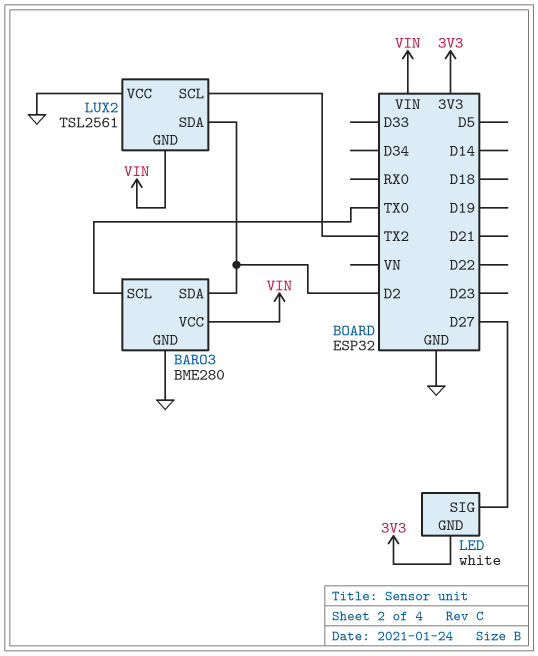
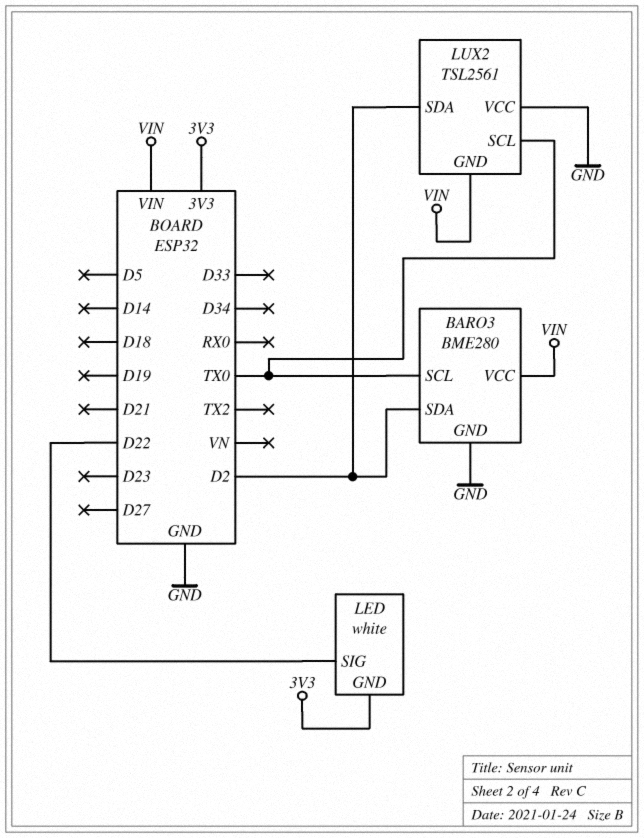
LED pin SIG: D27 -> D22
LUX2 pin SCL: TX2 -> TX0

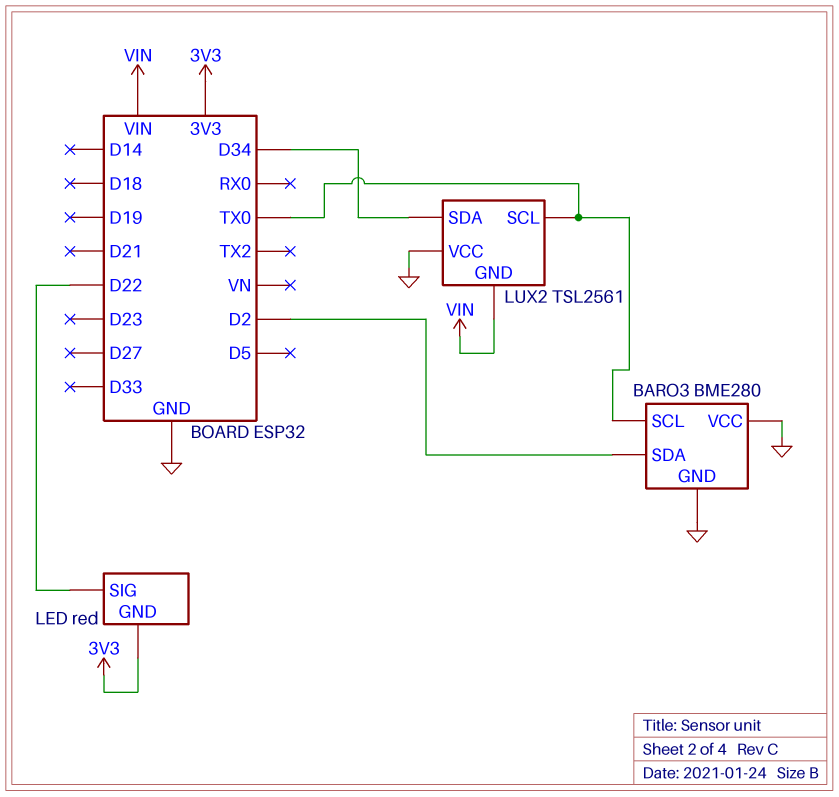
BARO3 pin VCC: VIN -> GND
LED: white -> red
LUX2 pin SDA: D2 -> D34

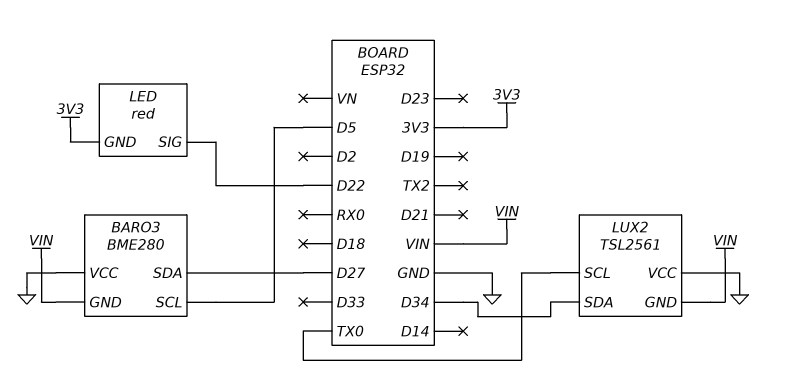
BARO3 pin GND: GND -> VIN
BARO3 pin SCL: TX0 -> D5
BARO3 pin SDA: D2 -> D27

